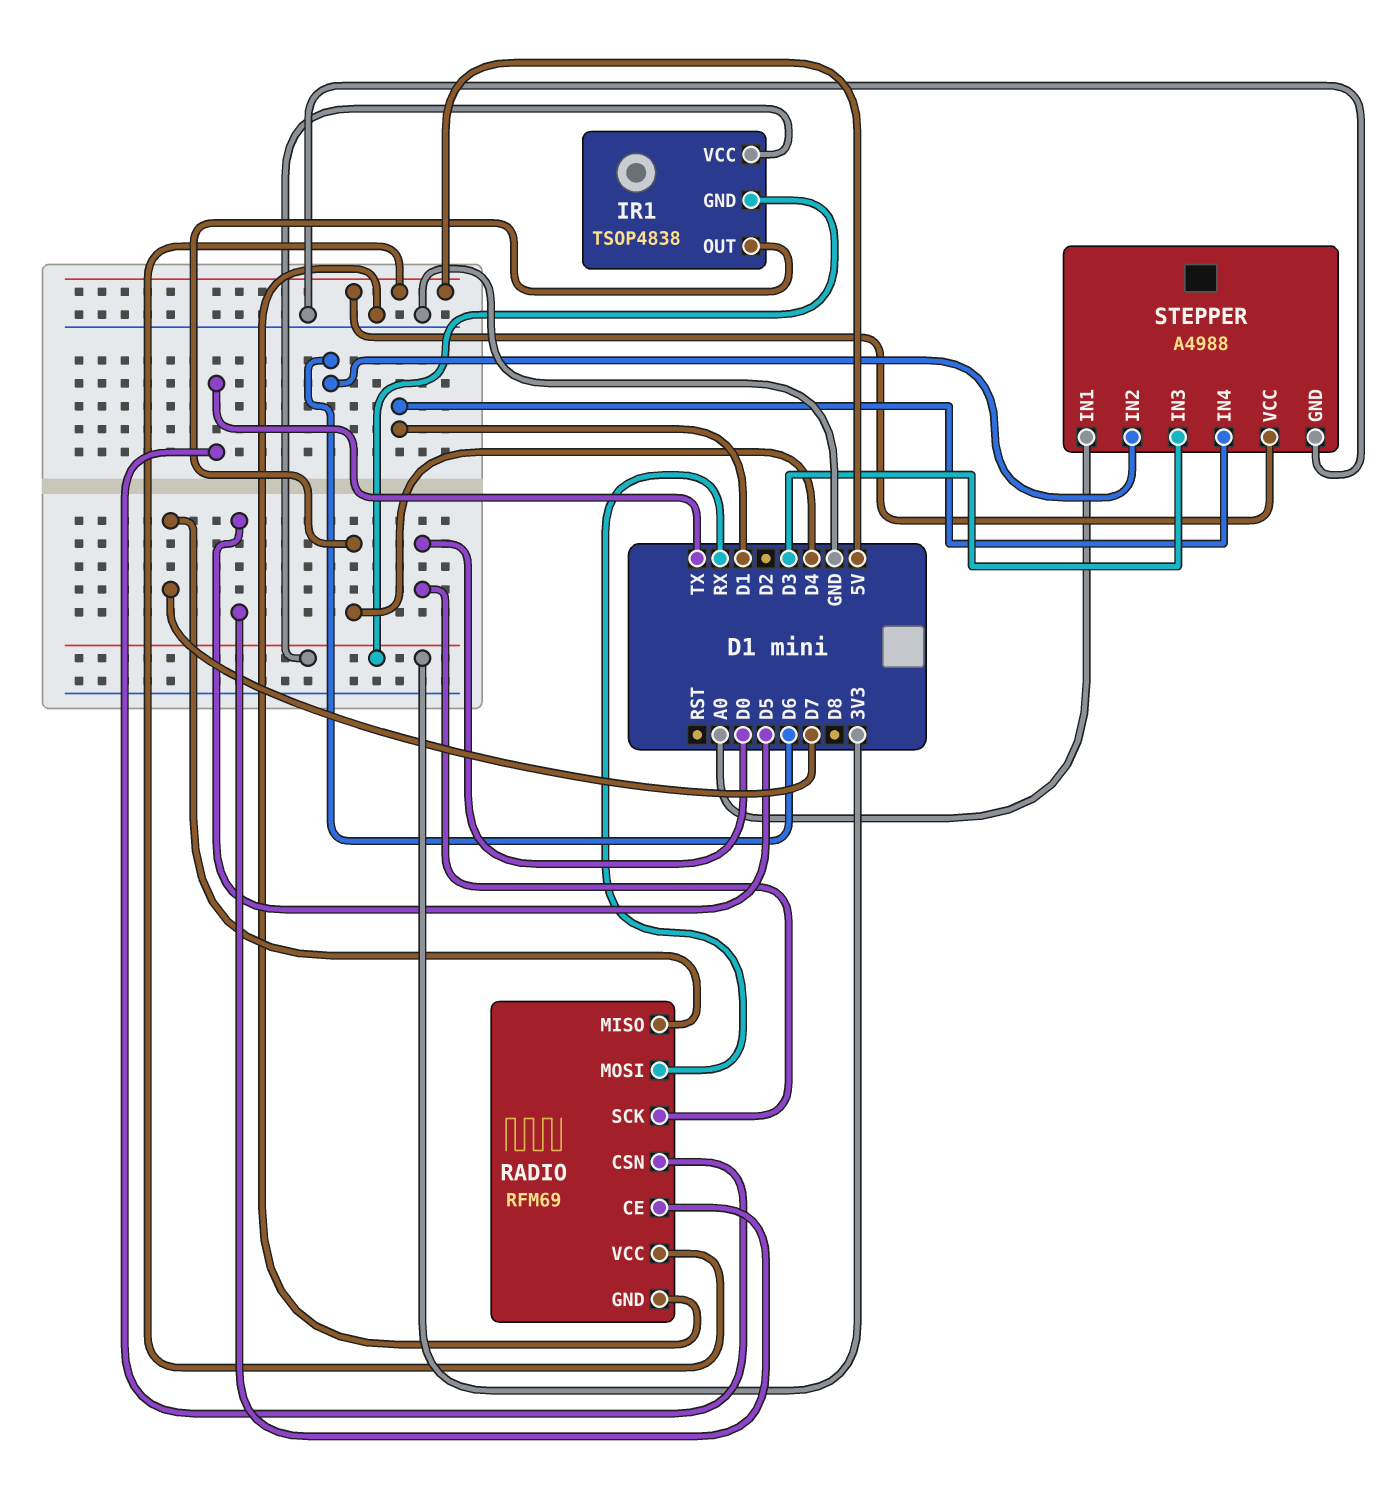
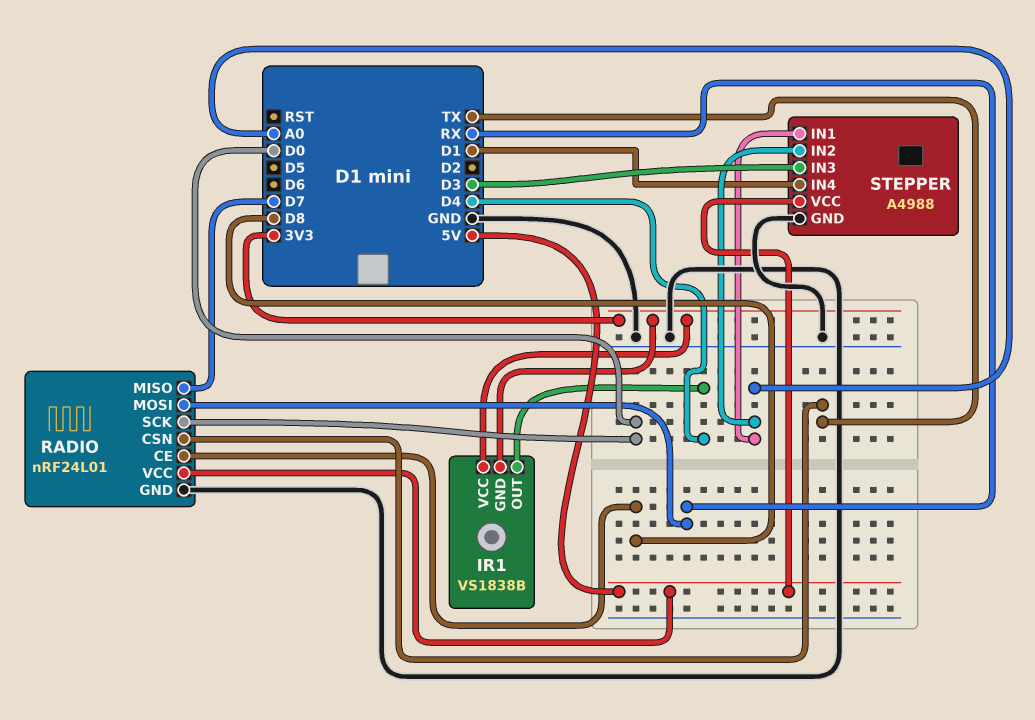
IR1: TSOP4838 -> VS1838B
RADIO: RFM69 -> nRF24L01
RADIO pin CE: D5 -> D8
STEPPER pin IN2: D6 -> A0

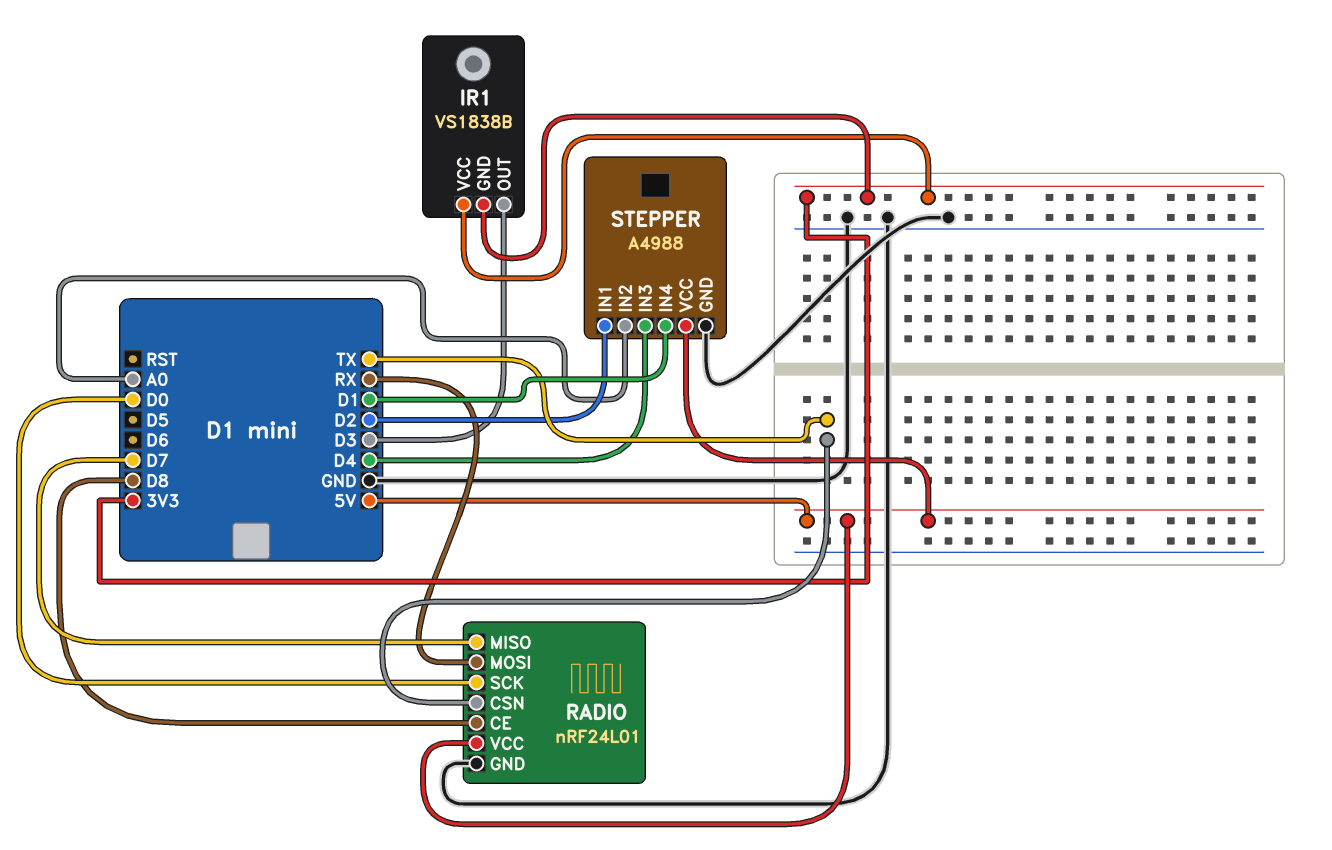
IR1 pin OUT: D4 -> D3
STEPPER pin IN1: A0 -> D2
STEPPER pin IN3: D3 -> D4

